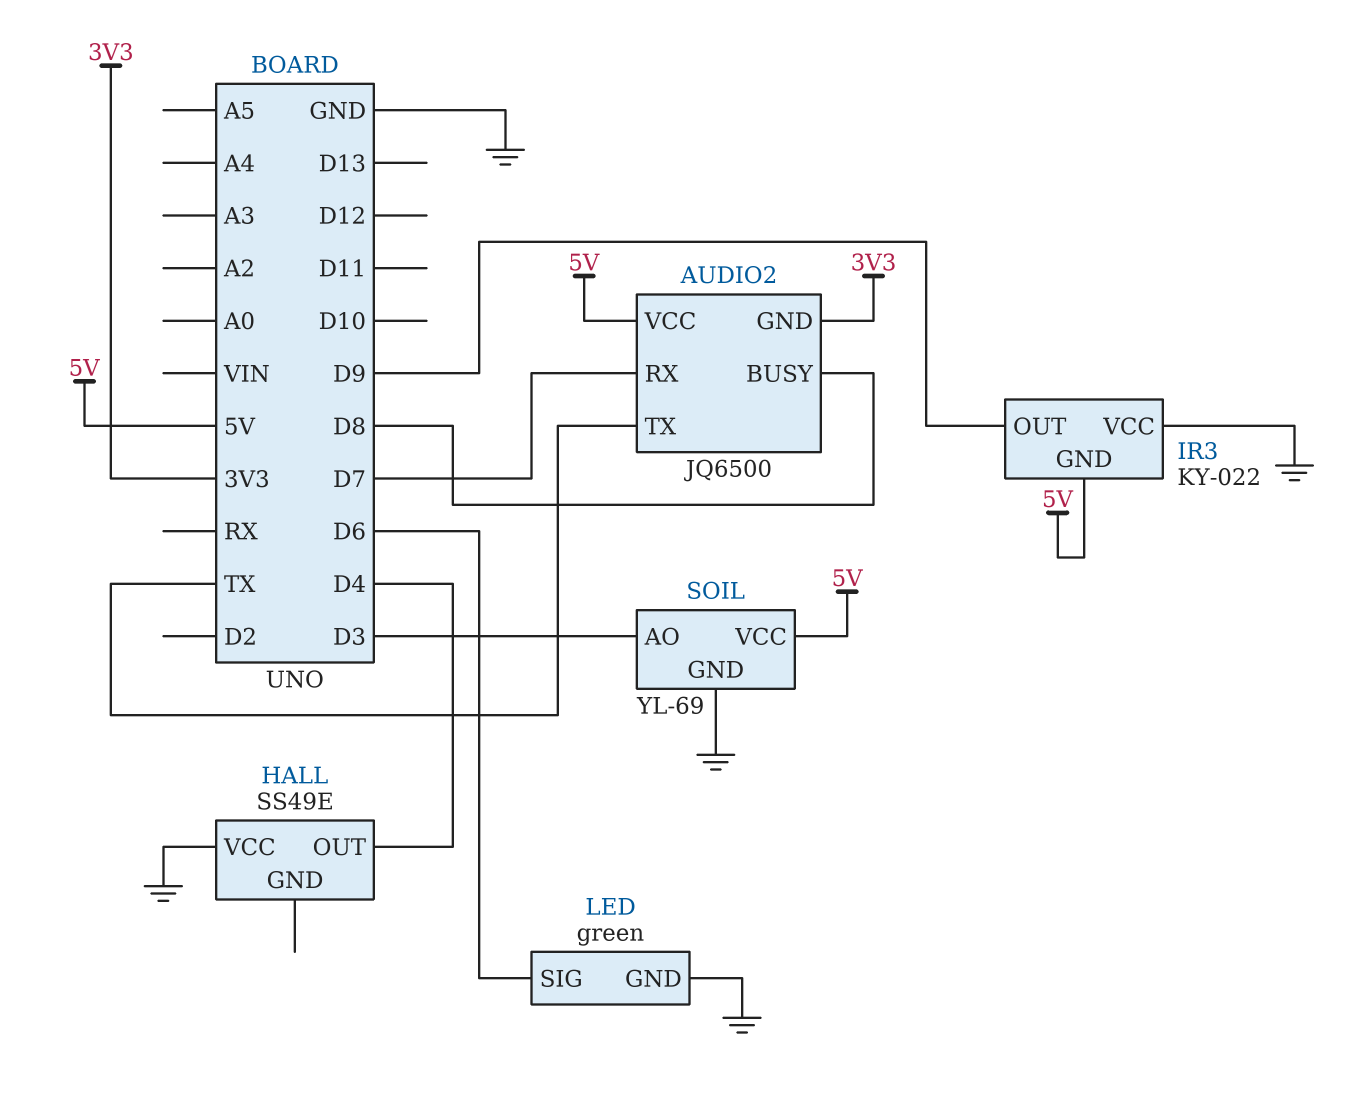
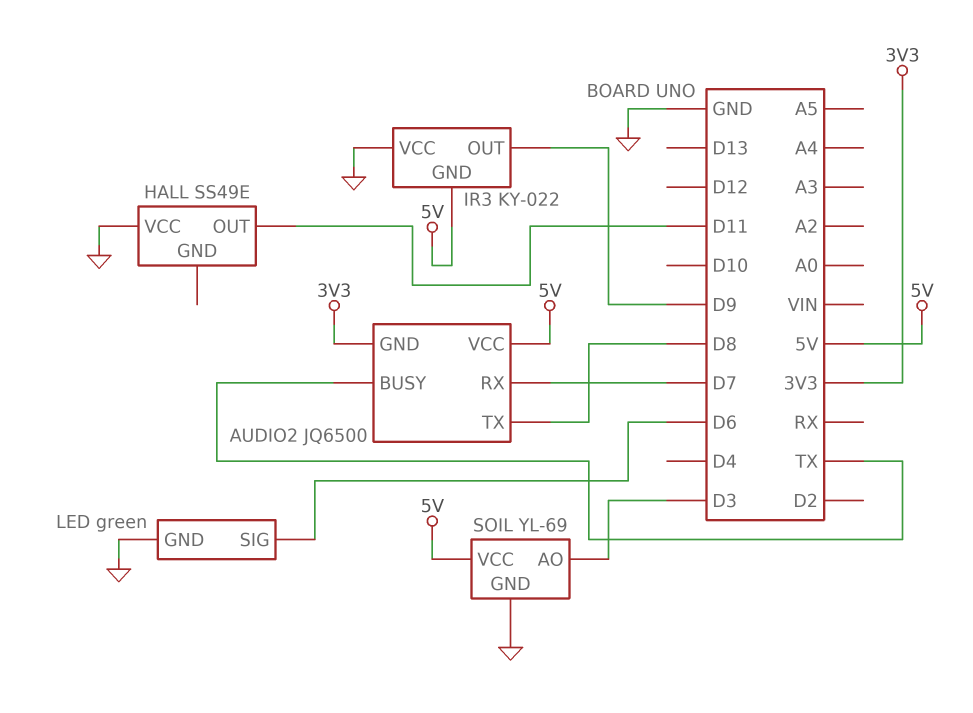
AUDIO2 pin BUSY: D8 -> TX
AUDIO2 pin TX: TX -> D8
HALL pin OUT: D4 -> D11

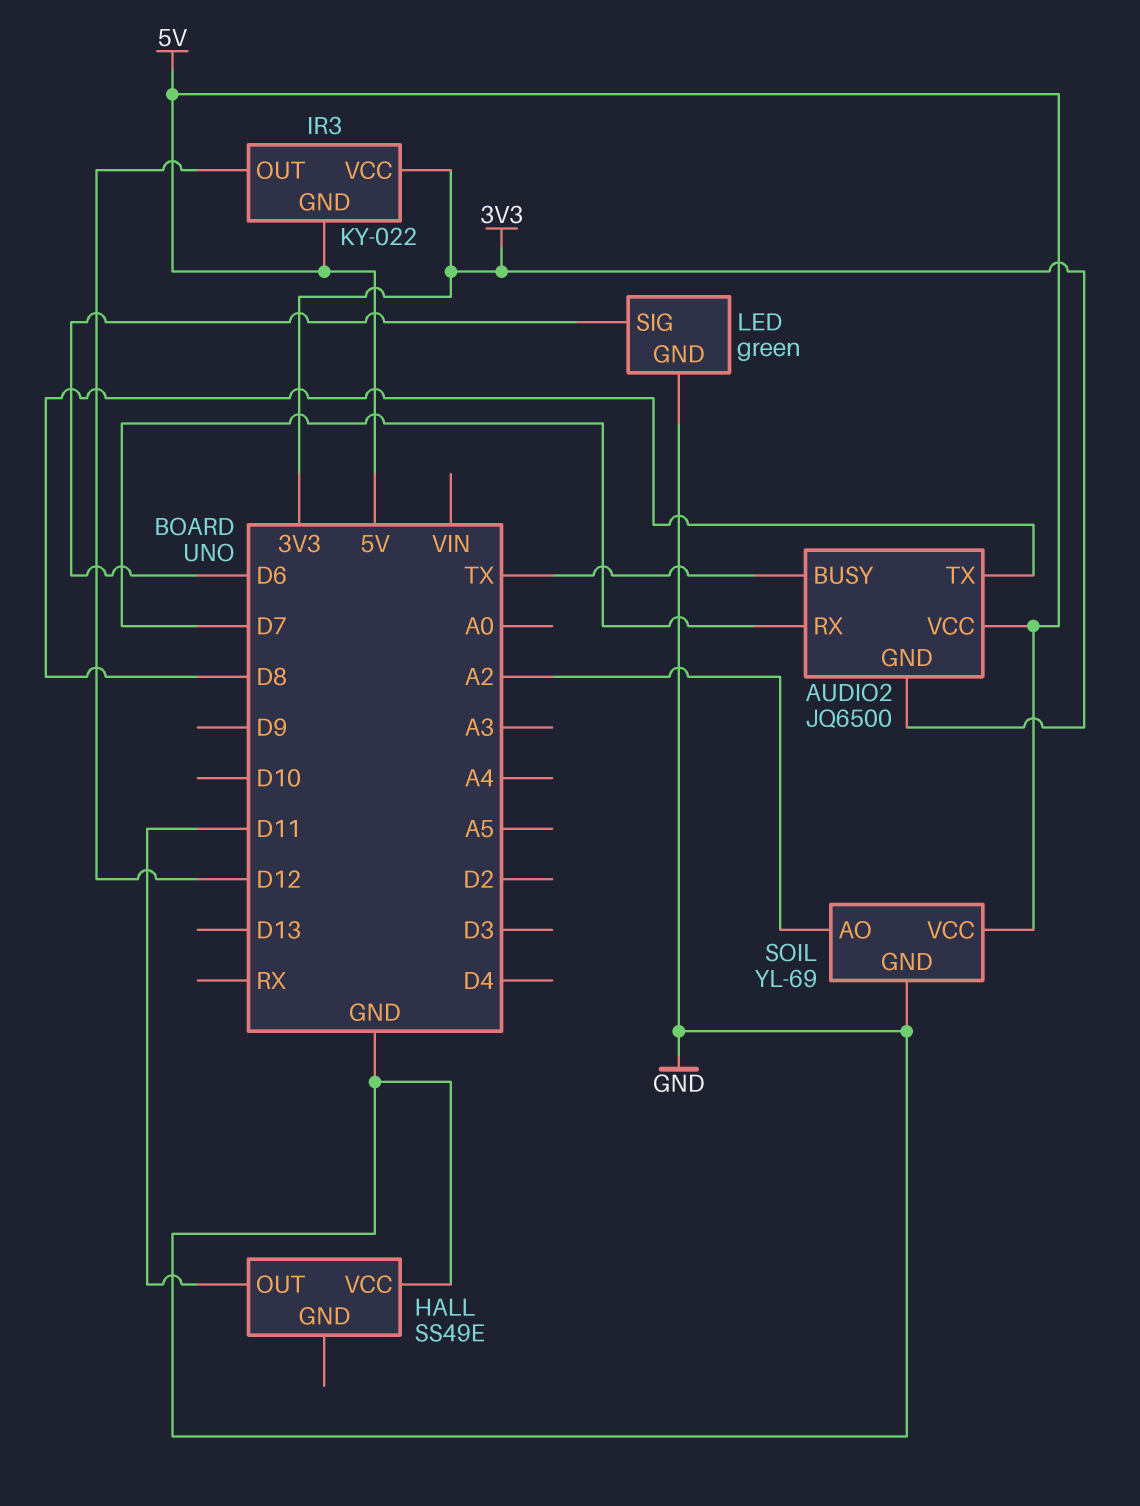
IR3 pin OUT: D9 -> D12
IR3 pin VCC: GND -> 3V3
SOIL pin AO: D3 -> A2

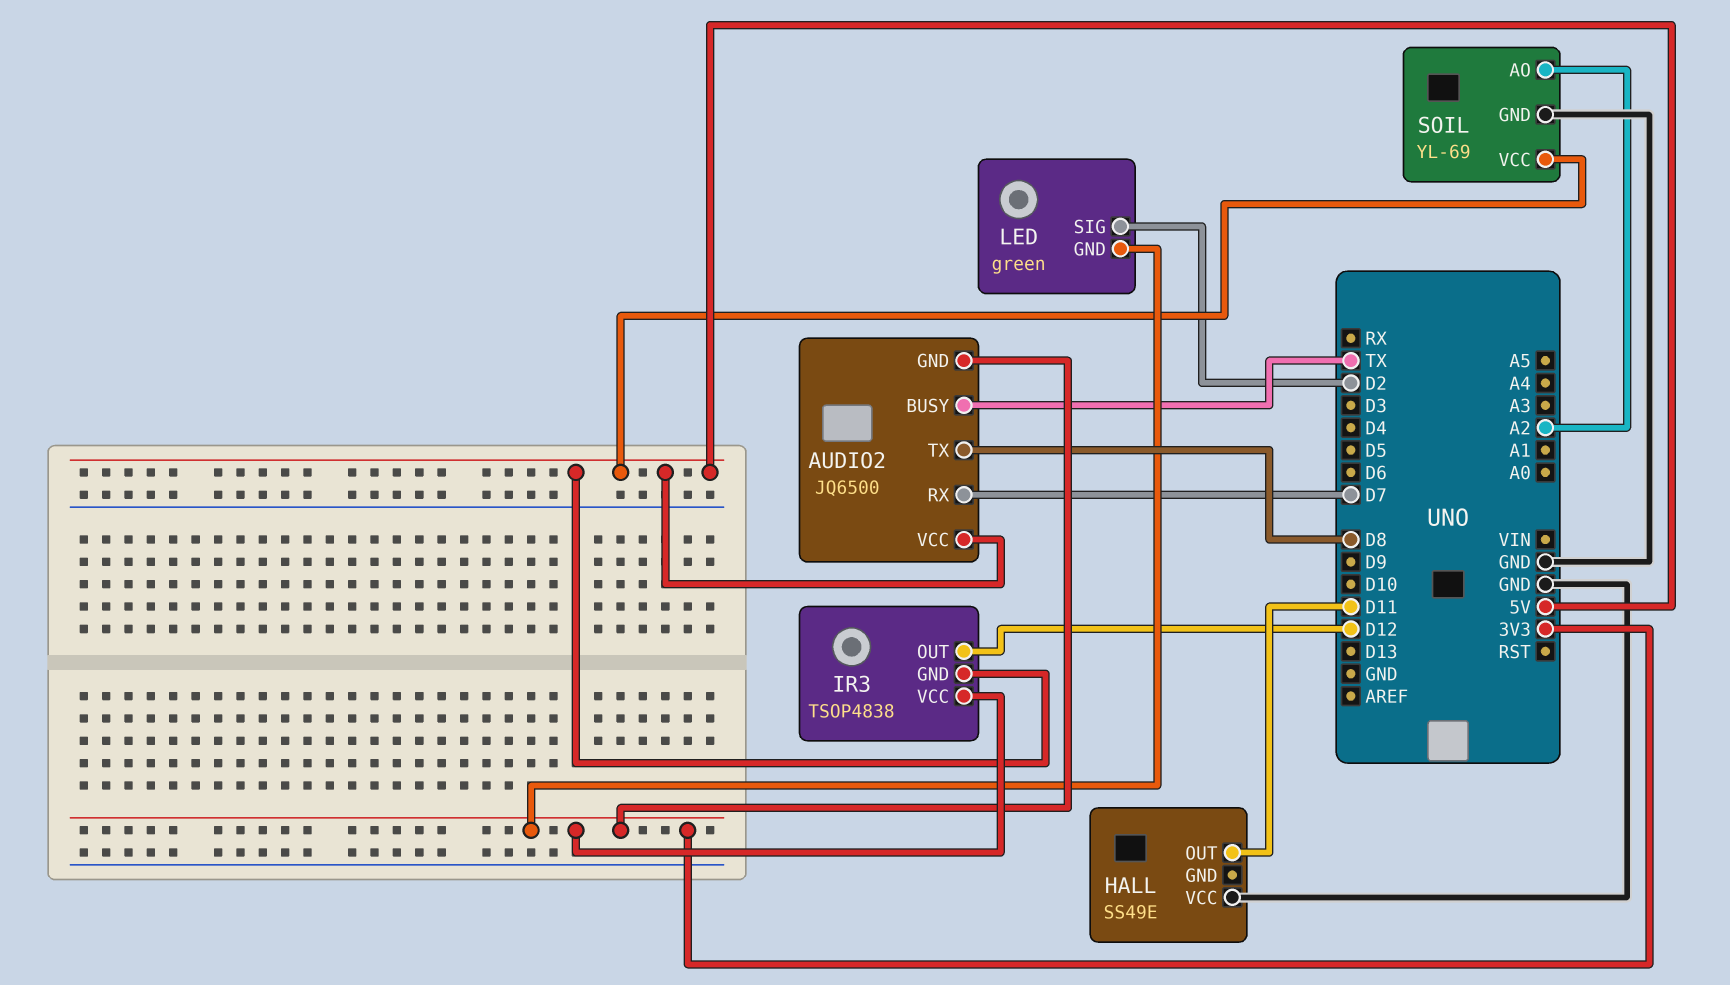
IR3: KY-022 -> TSOP4838
LED pin GND: GND -> 3V3
LED pin SIG: D6 -> D2

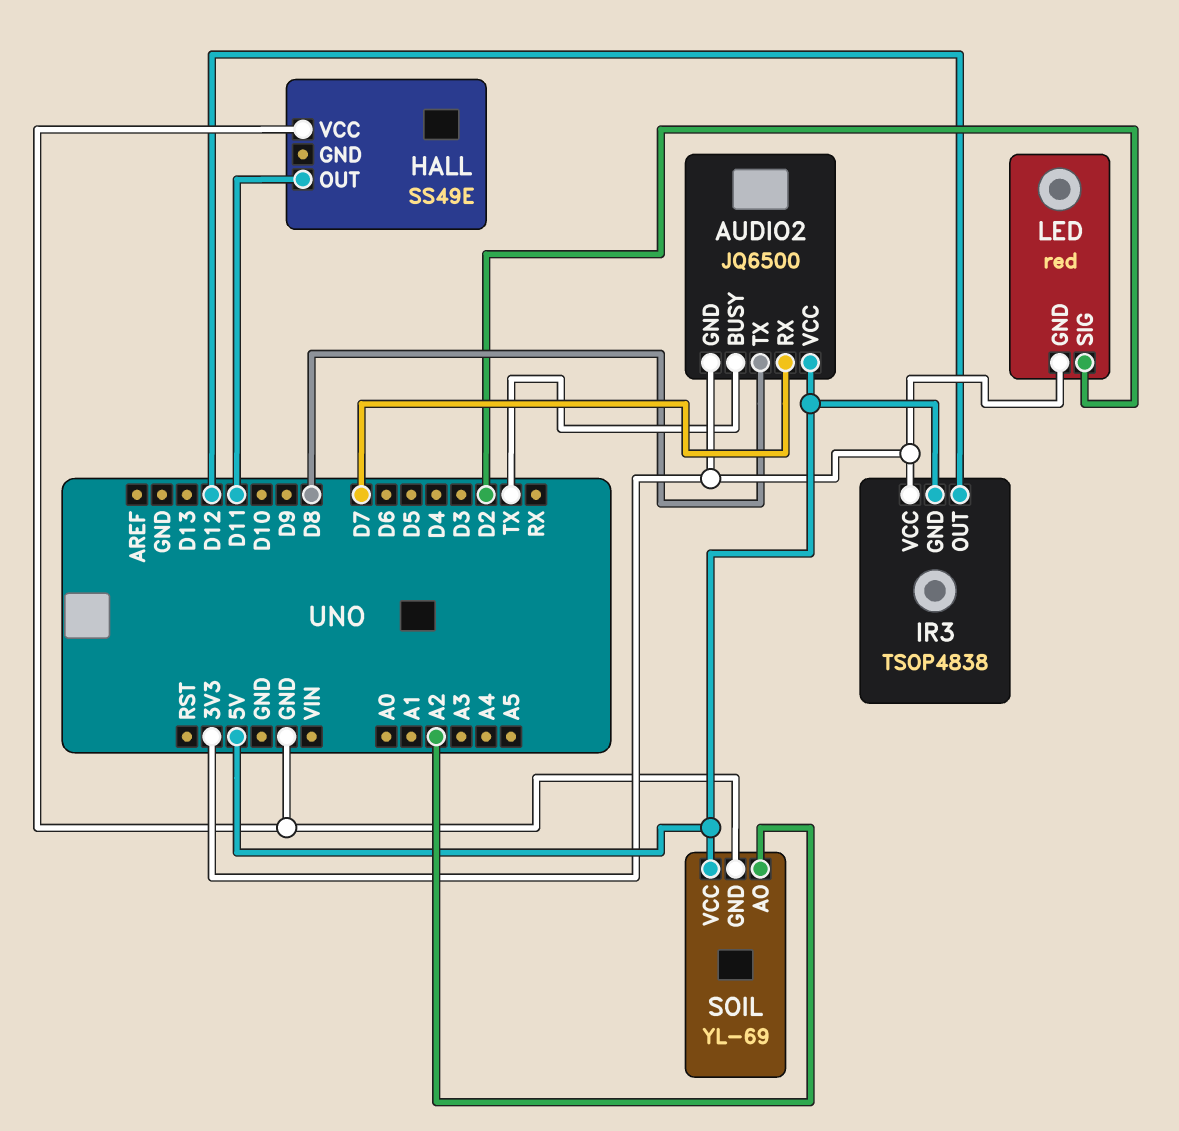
LED: green -> red

